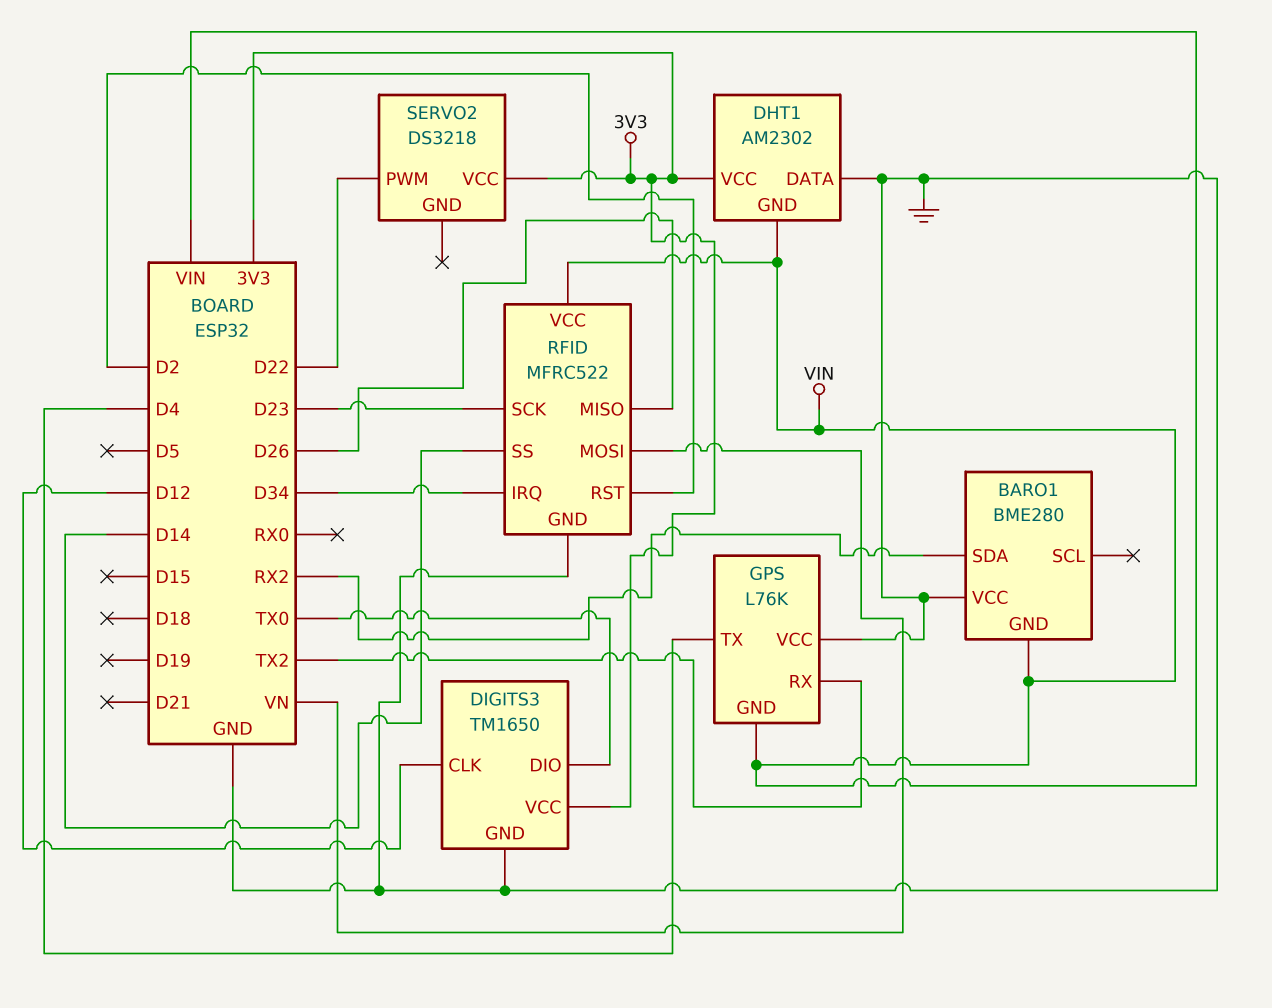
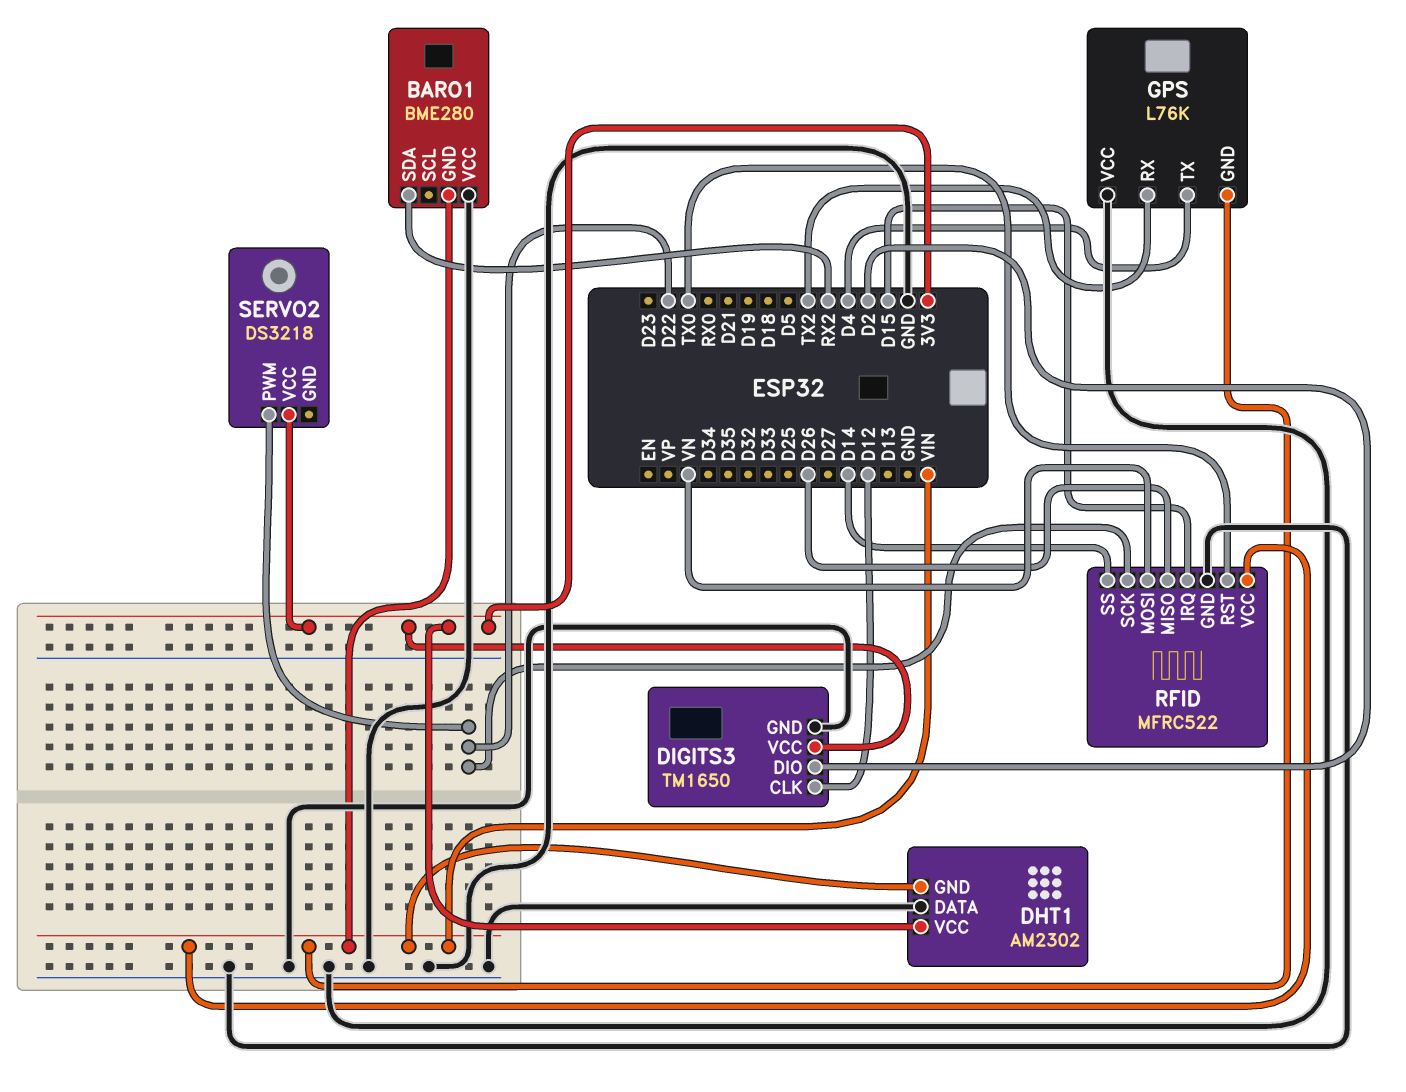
DIGITS3 pin DIO: TX0 -> D2
RFID pin IRQ: D34 -> D15
RFID pin RST: D2 -> TX0
RFID pin SCK: D23 -> D22

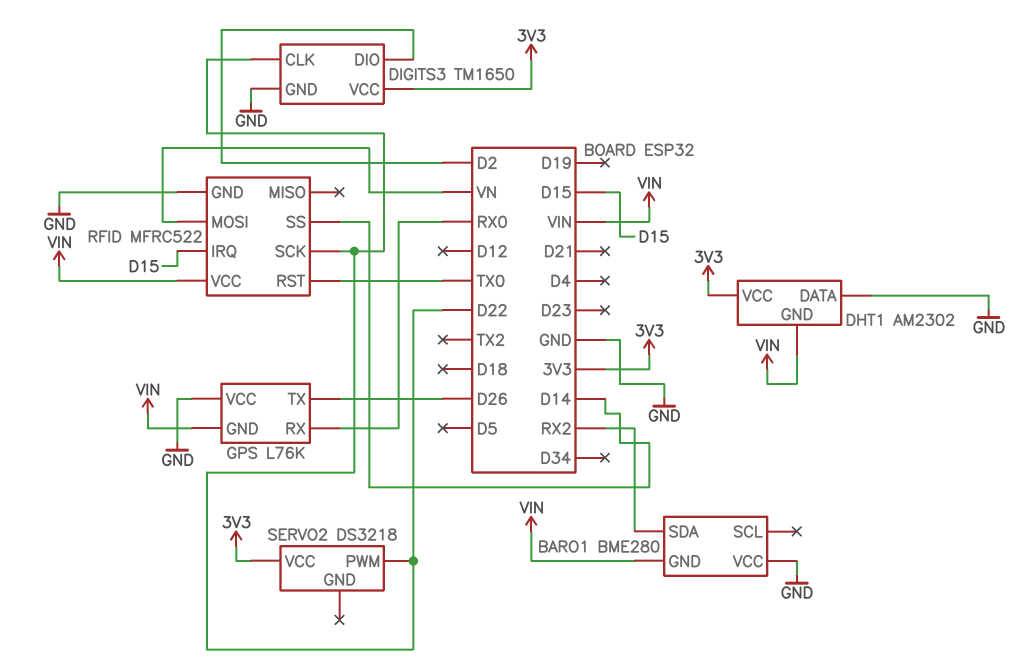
DIGITS3 pin CLK: D12 -> D22
GPS pin RX: TX2 -> RX0
GPS pin TX: D4 -> D26
RFID pin MISO: D26 -> none

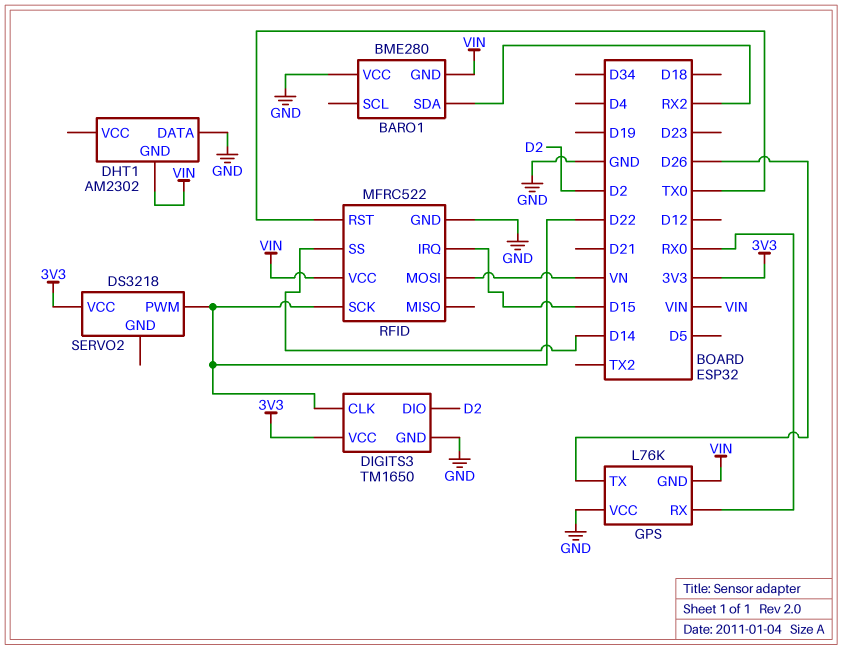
DHT1 pin VCC: 3V3 -> none

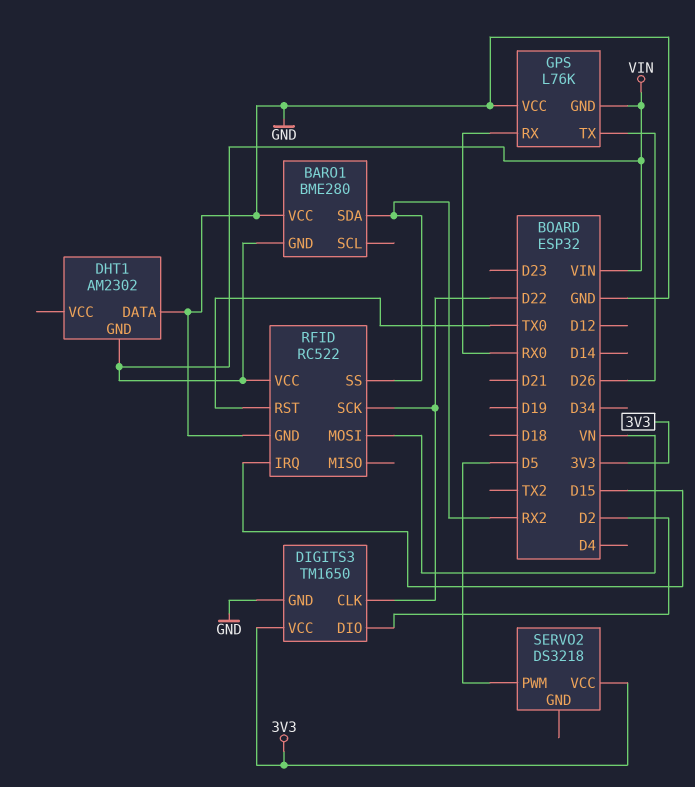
RFID: MFRC522 -> RC522
RFID pin SS: D14 -> RX2
SERVO2 pin PWM: D22 -> D5

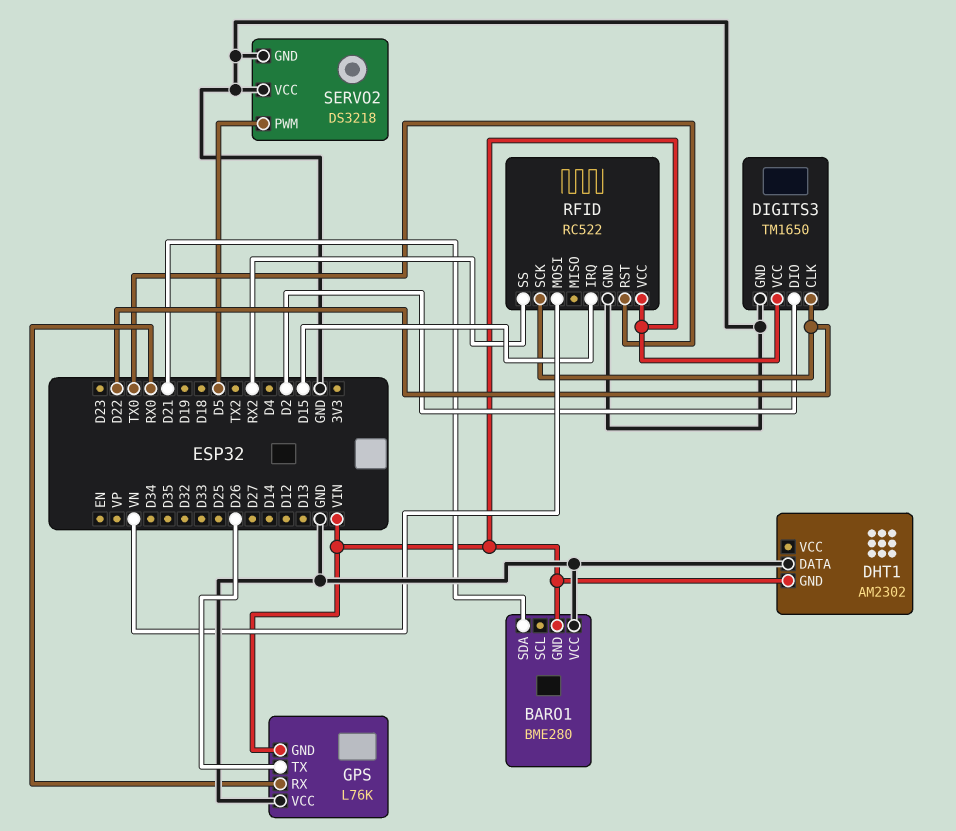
BARO1 pin SDA: RX2 -> D21
DIGITS3 pin VCC: 3V3 -> VIN
SERVO2 pin GND: none -> GND
SERVO2 pin VCC: 3V3 -> GND

